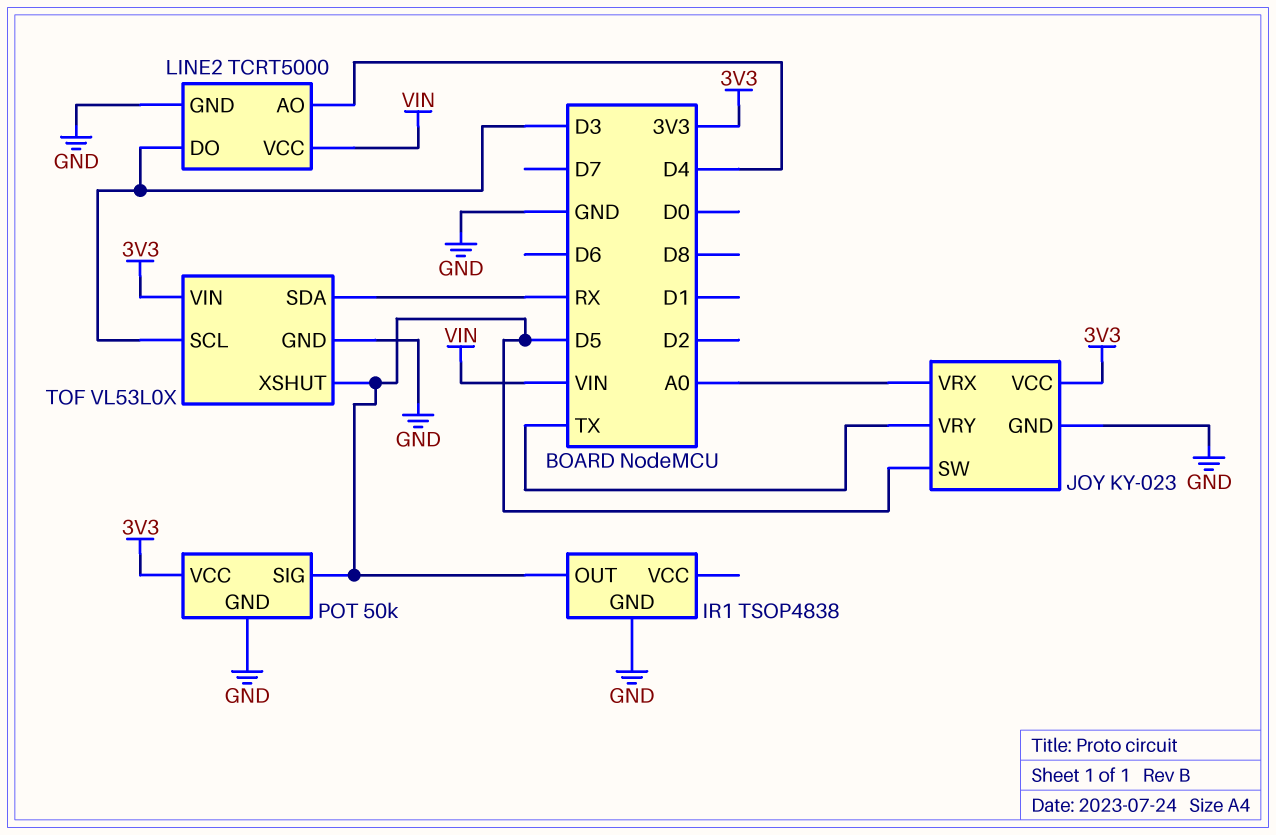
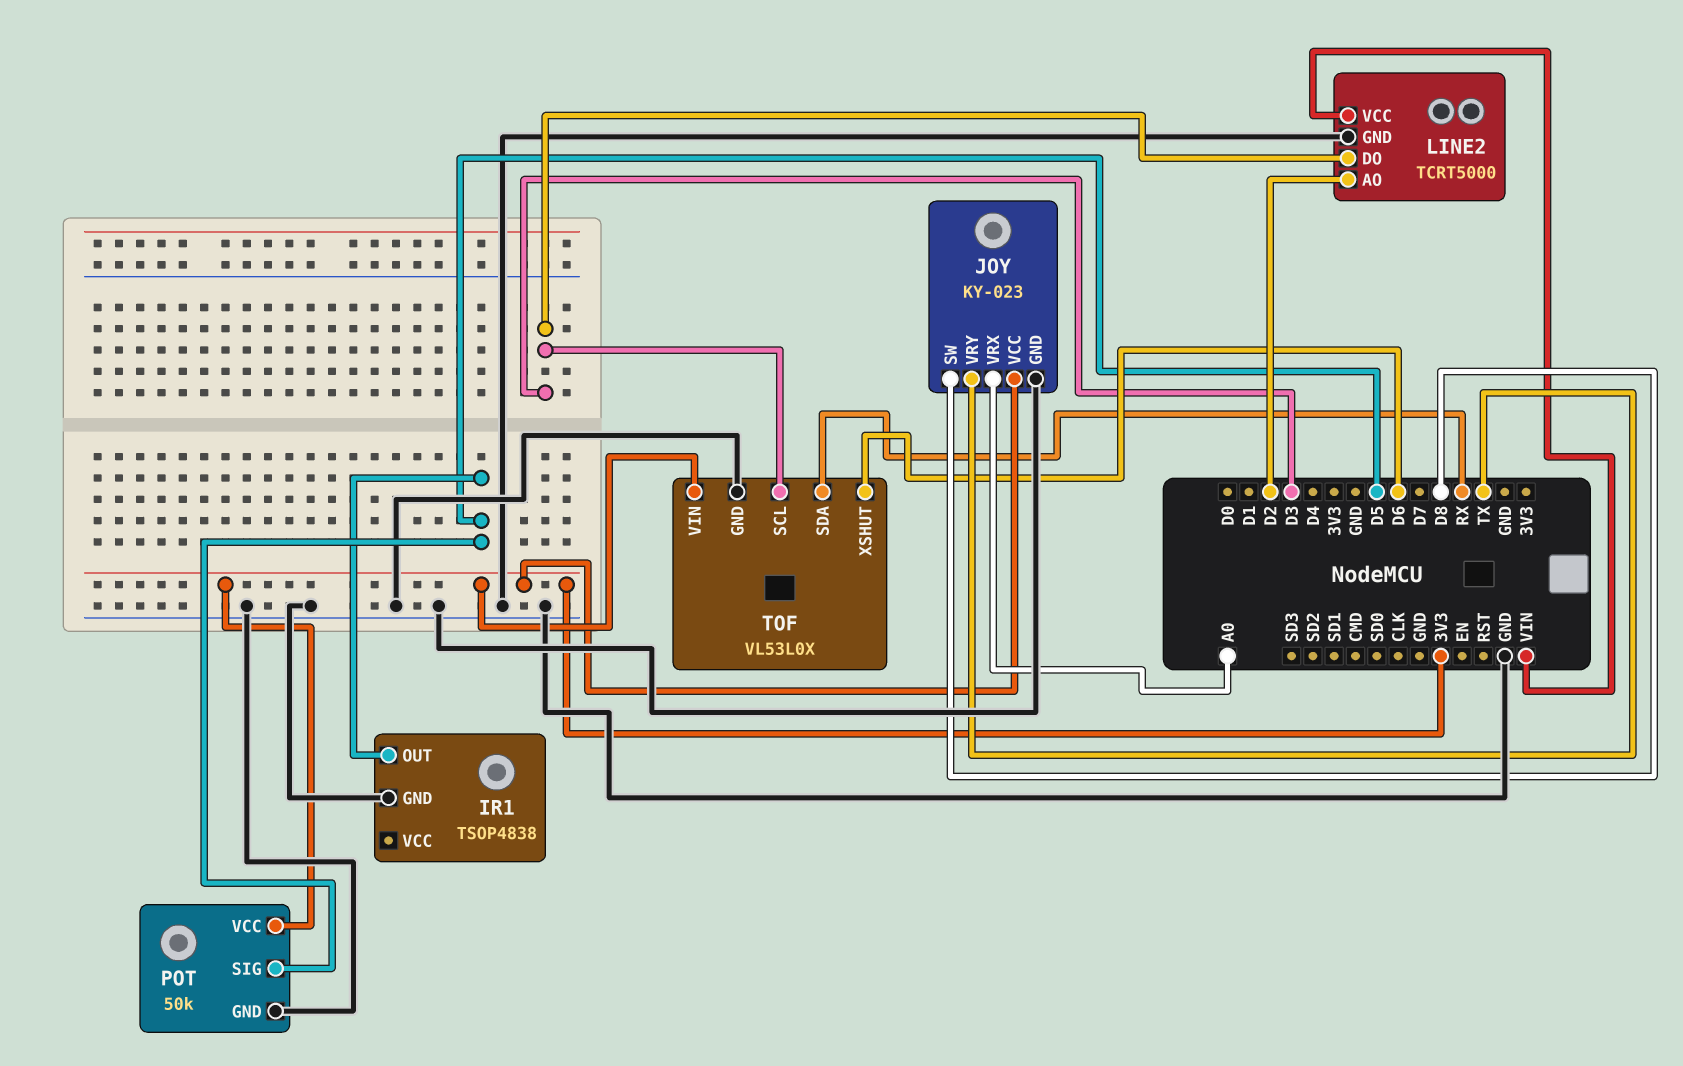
JOY pin SW: D5 -> D8
LINE2 pin AO: D4 -> D2
TOF pin XSHUT: D5 -> D6

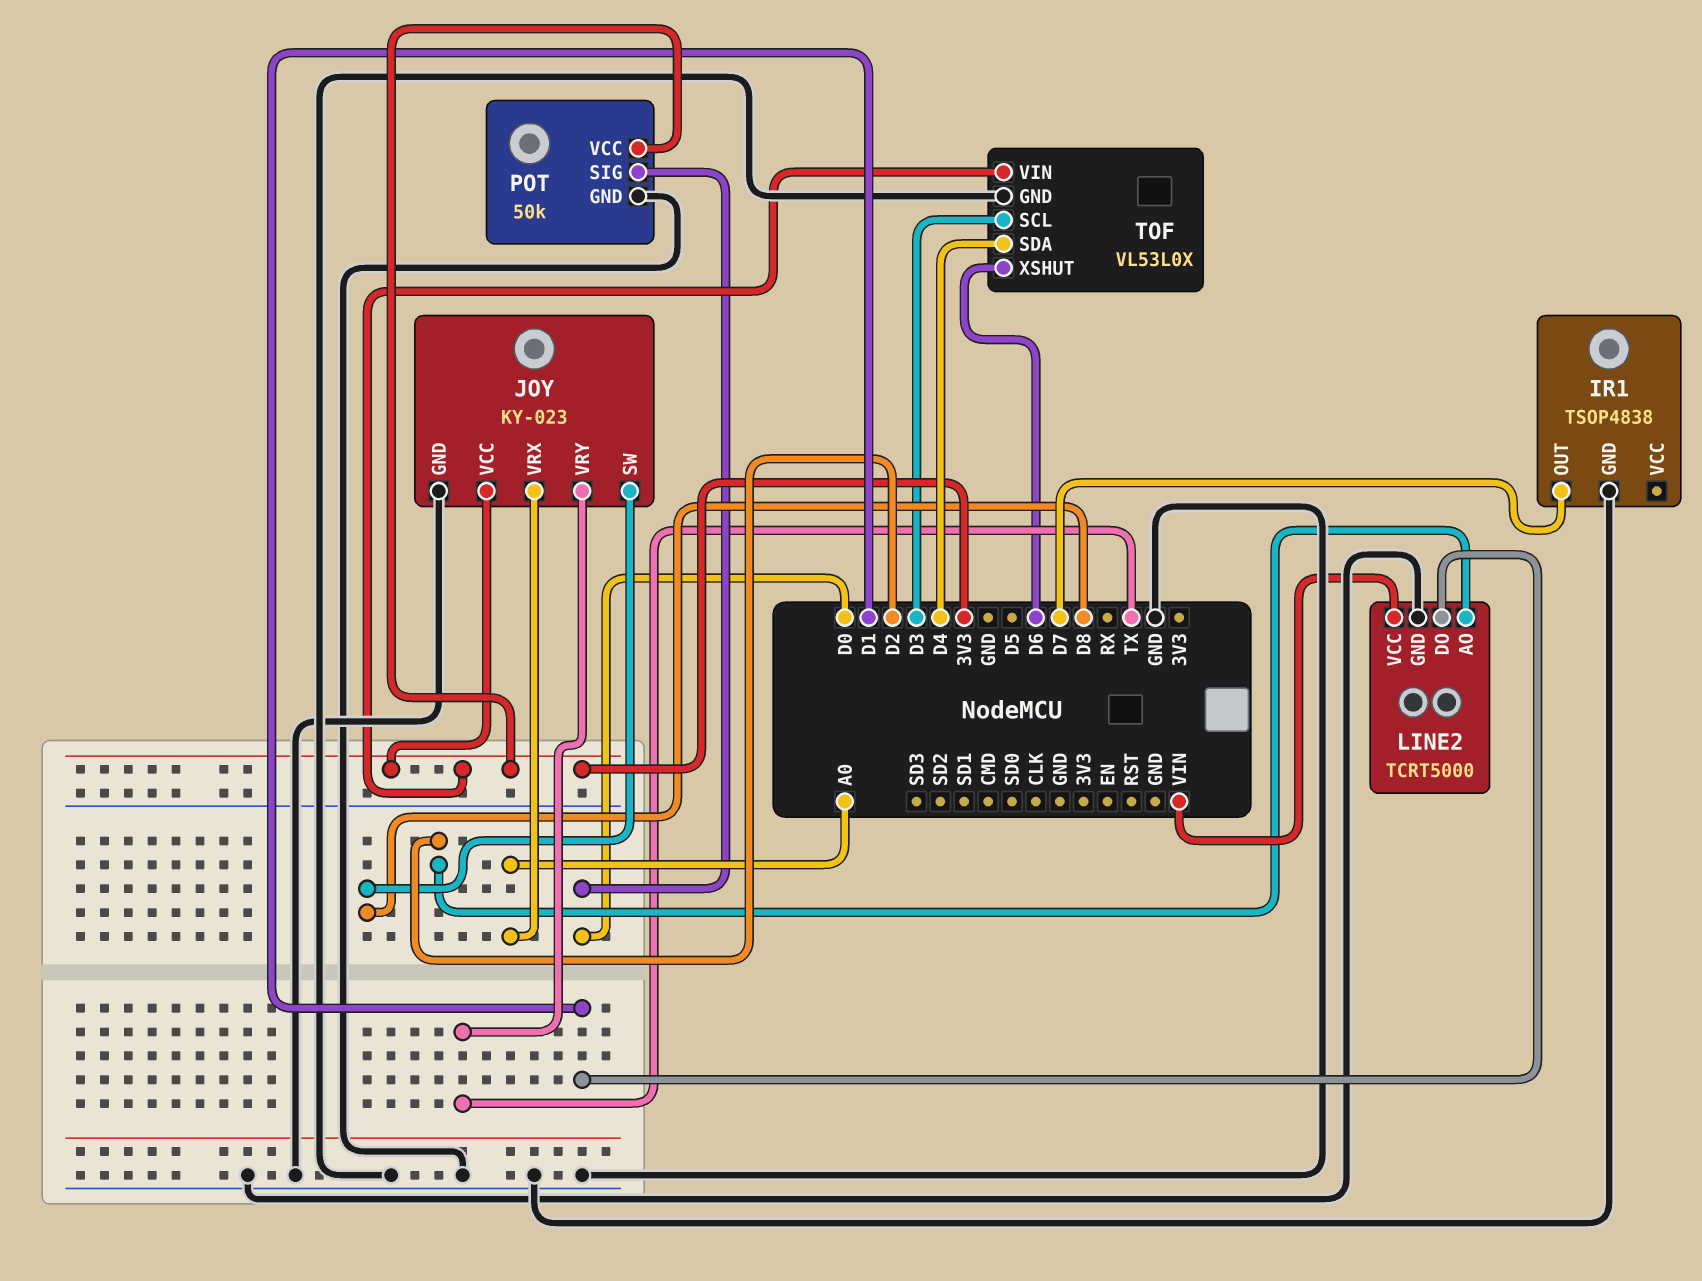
IR1 pin OUT: D5 -> D7
LINE2 pin DO: D3 -> D1
POT pin SIG: D5 -> D0
TOF pin SDA: RX -> D4

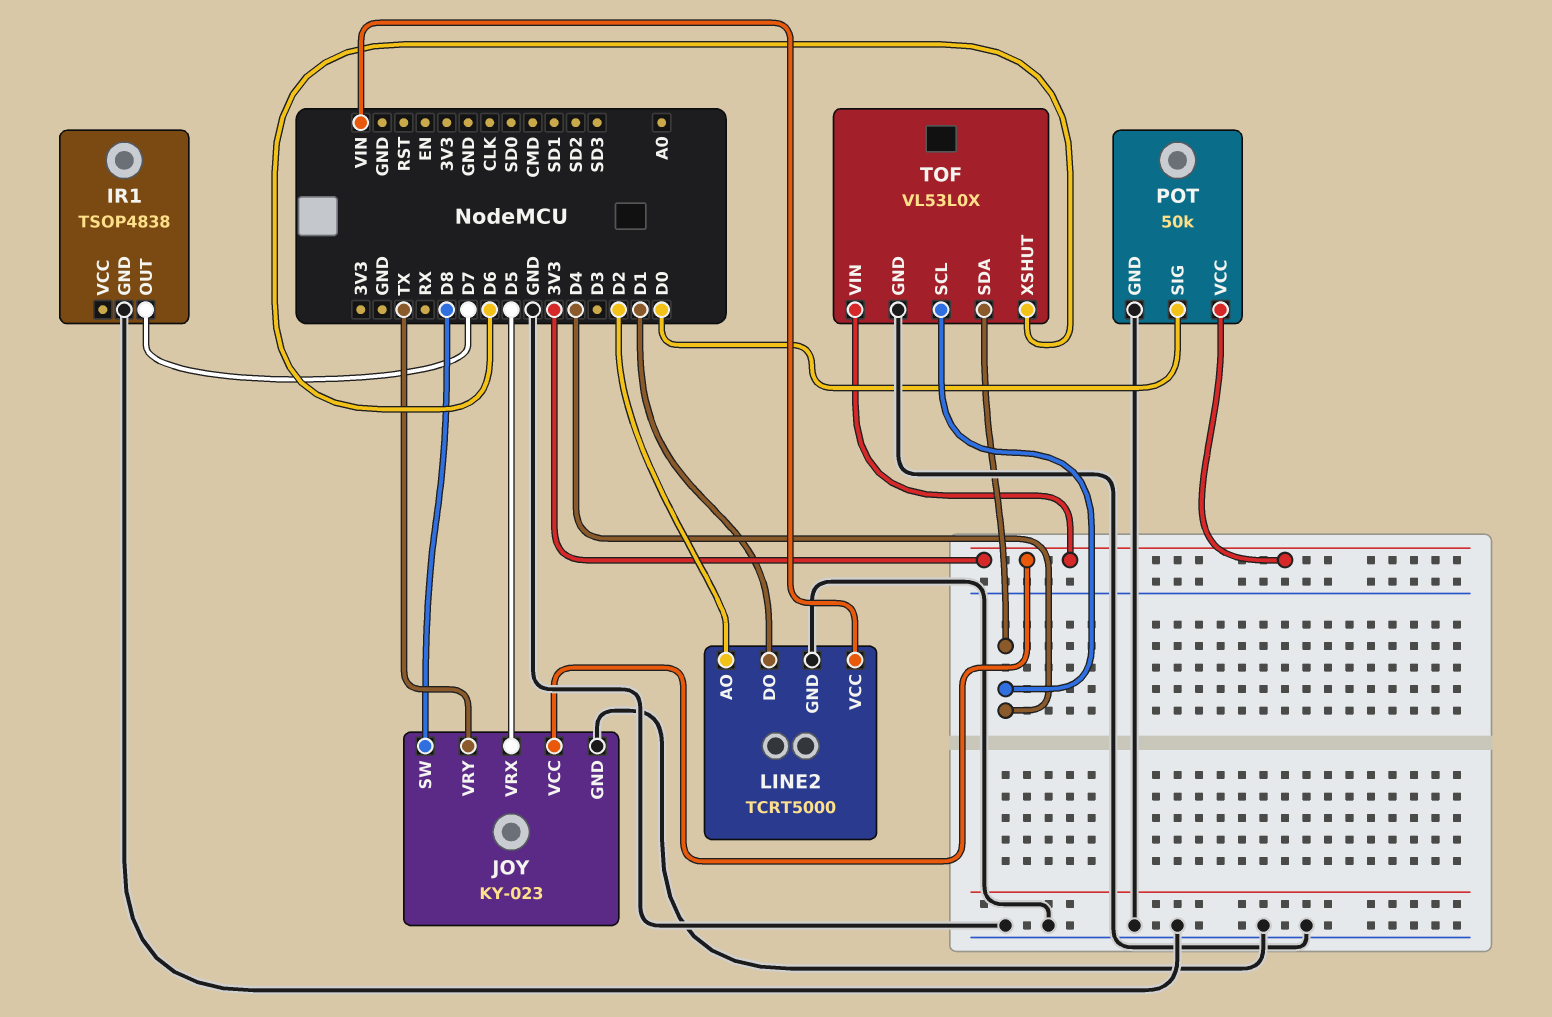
JOY pin VRX: A0 -> D5
TOF pin SCL: D3 -> D4

